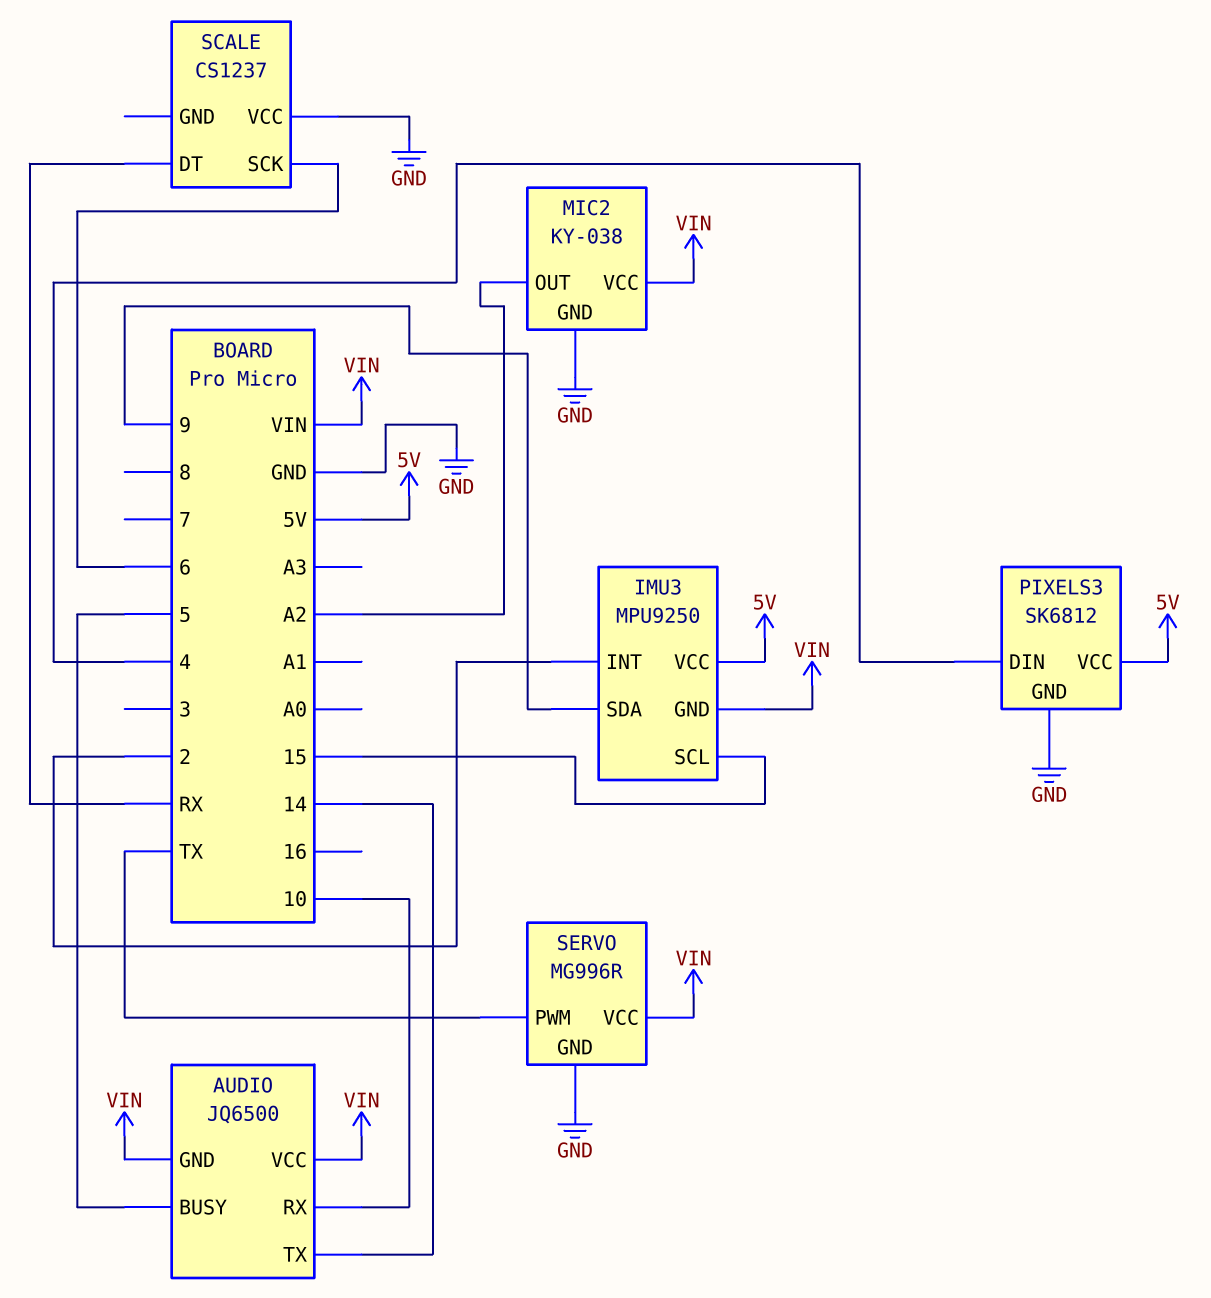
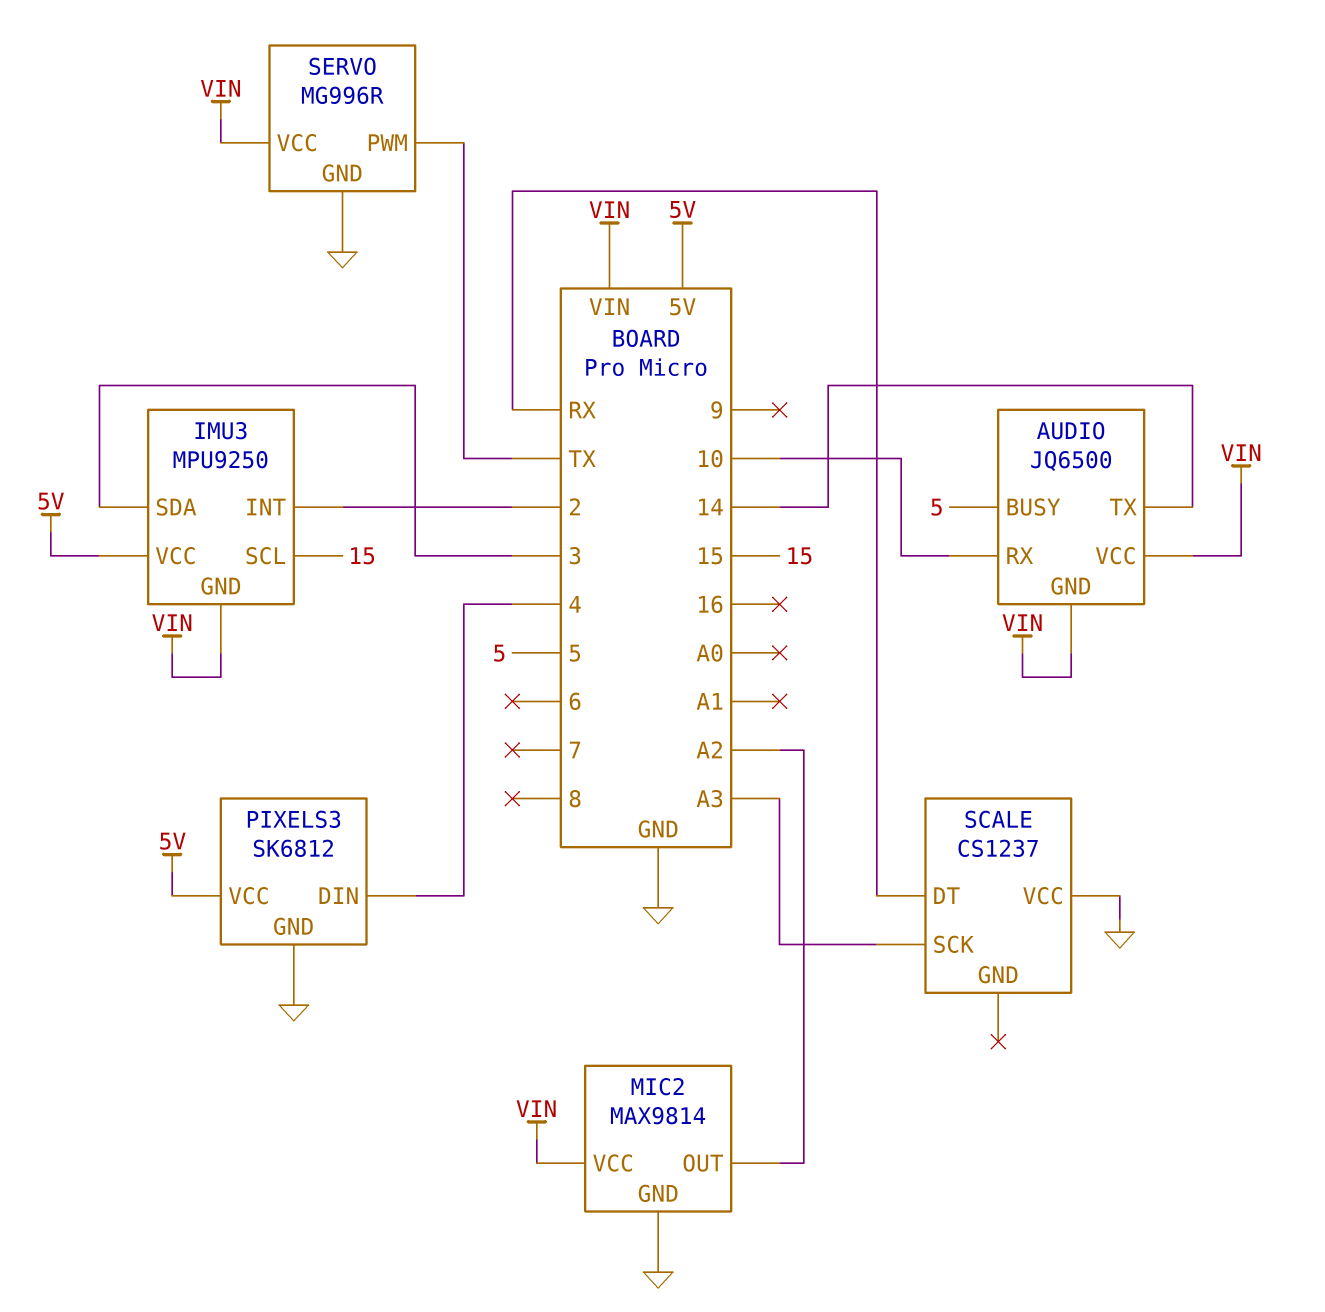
IMU3 pin SDA: 9 -> 3
MIC2: KY-038 -> MAX9814
SCALE pin SCK: 6 -> A3

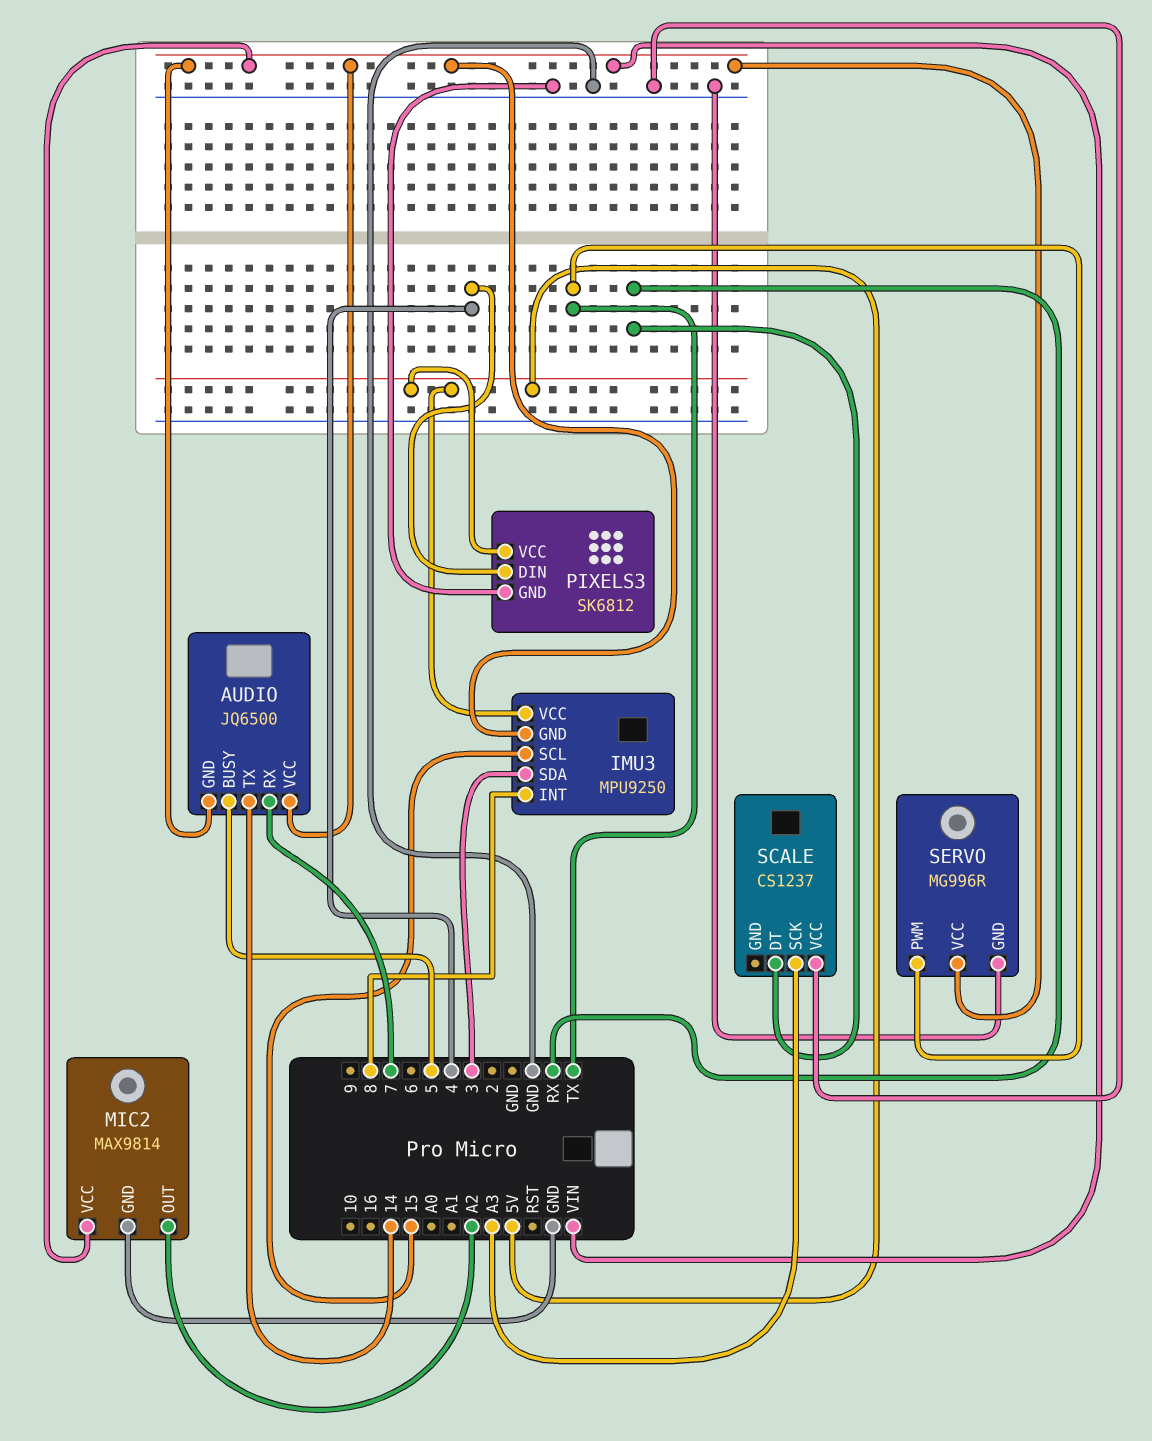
AUDIO pin RX: 10 -> 7
IMU3 pin INT: 2 -> 8

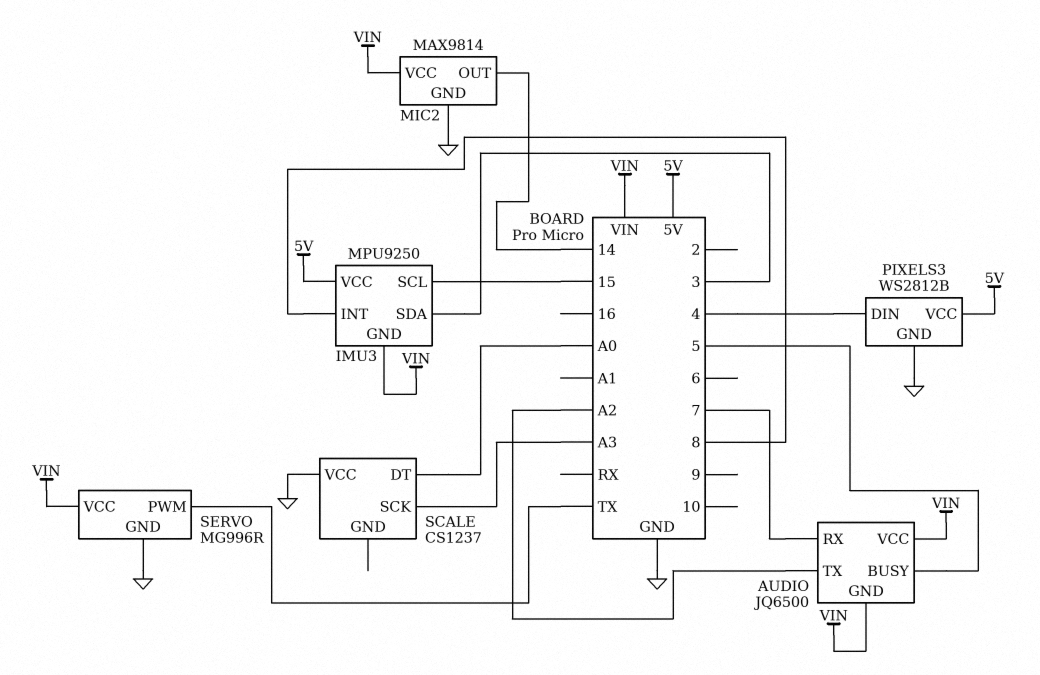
AUDIO pin TX: 14 -> A2
MIC2 pin OUT: A2 -> 14
PIXELS3: SK6812 -> WS2812B
SCALE pin DT: RX -> A0

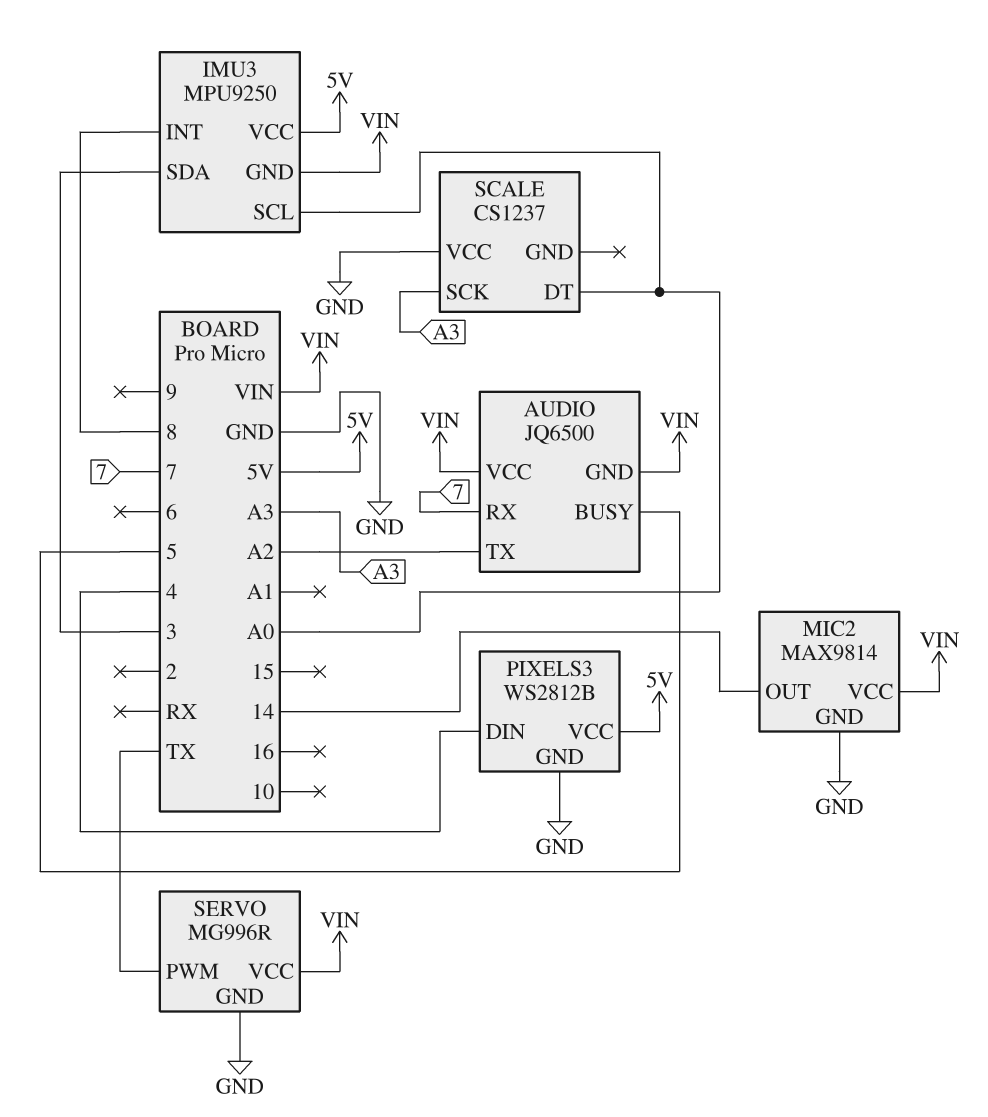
IMU3 pin SCL: 15 -> A0

